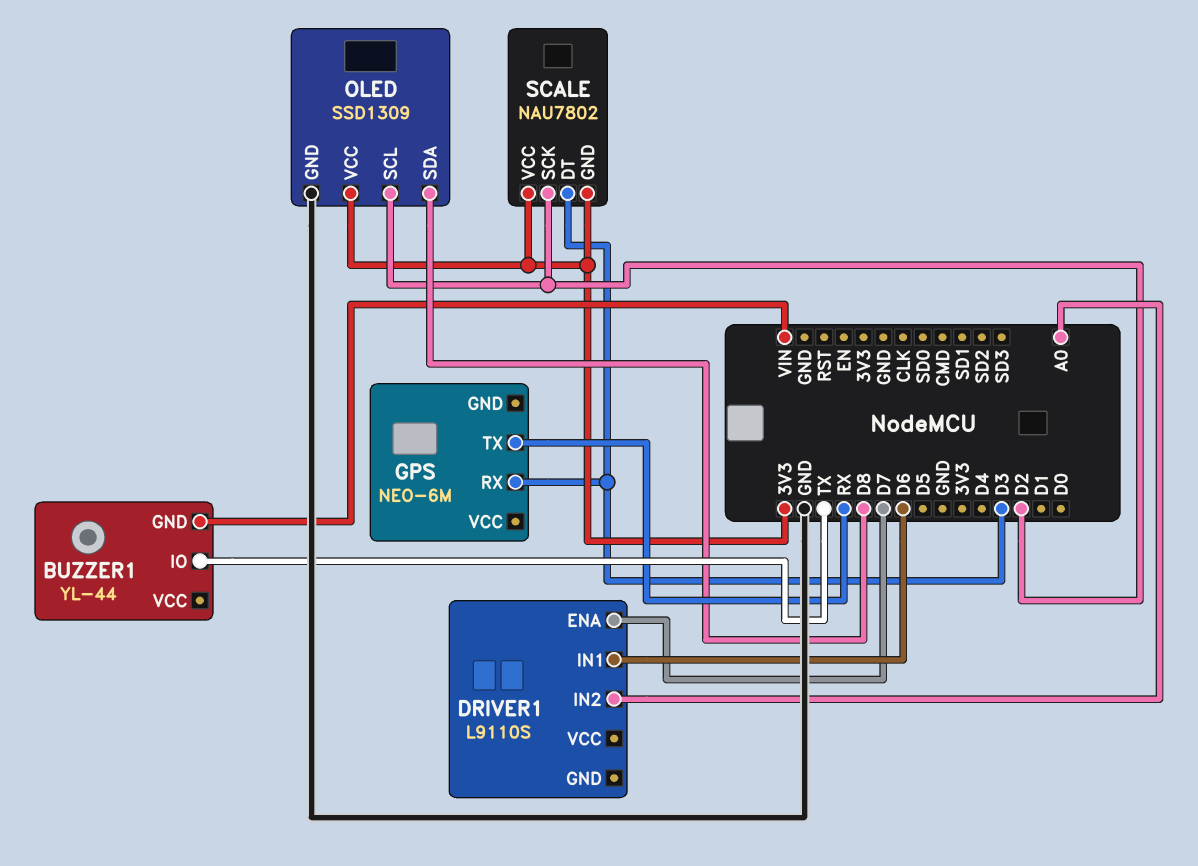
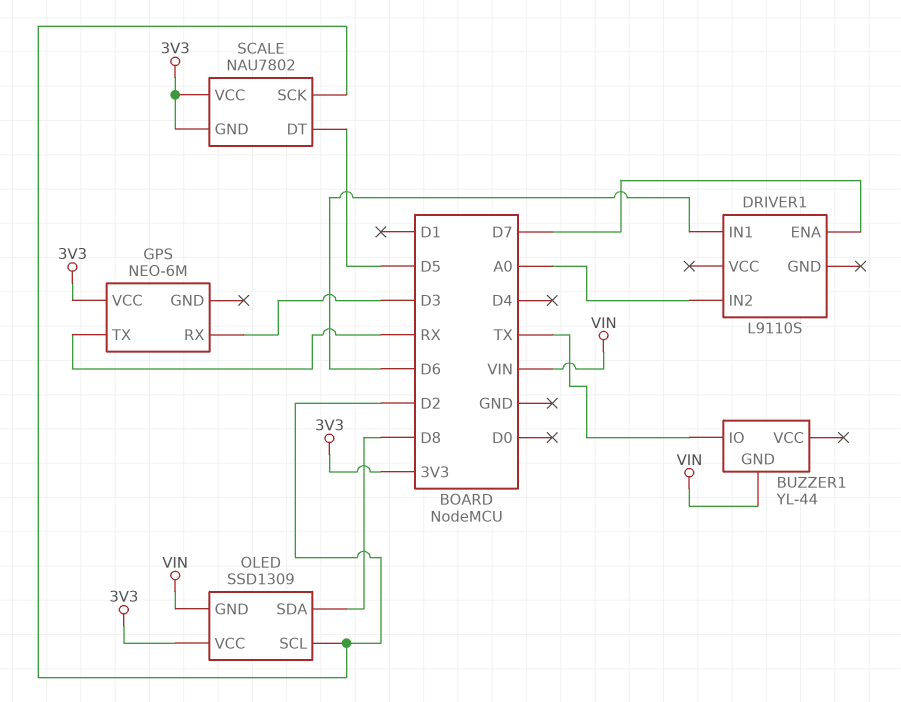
GPS pin VCC: none -> 3V3
OLED pin GND: GND -> VIN
SCALE pin DT: D3 -> D5

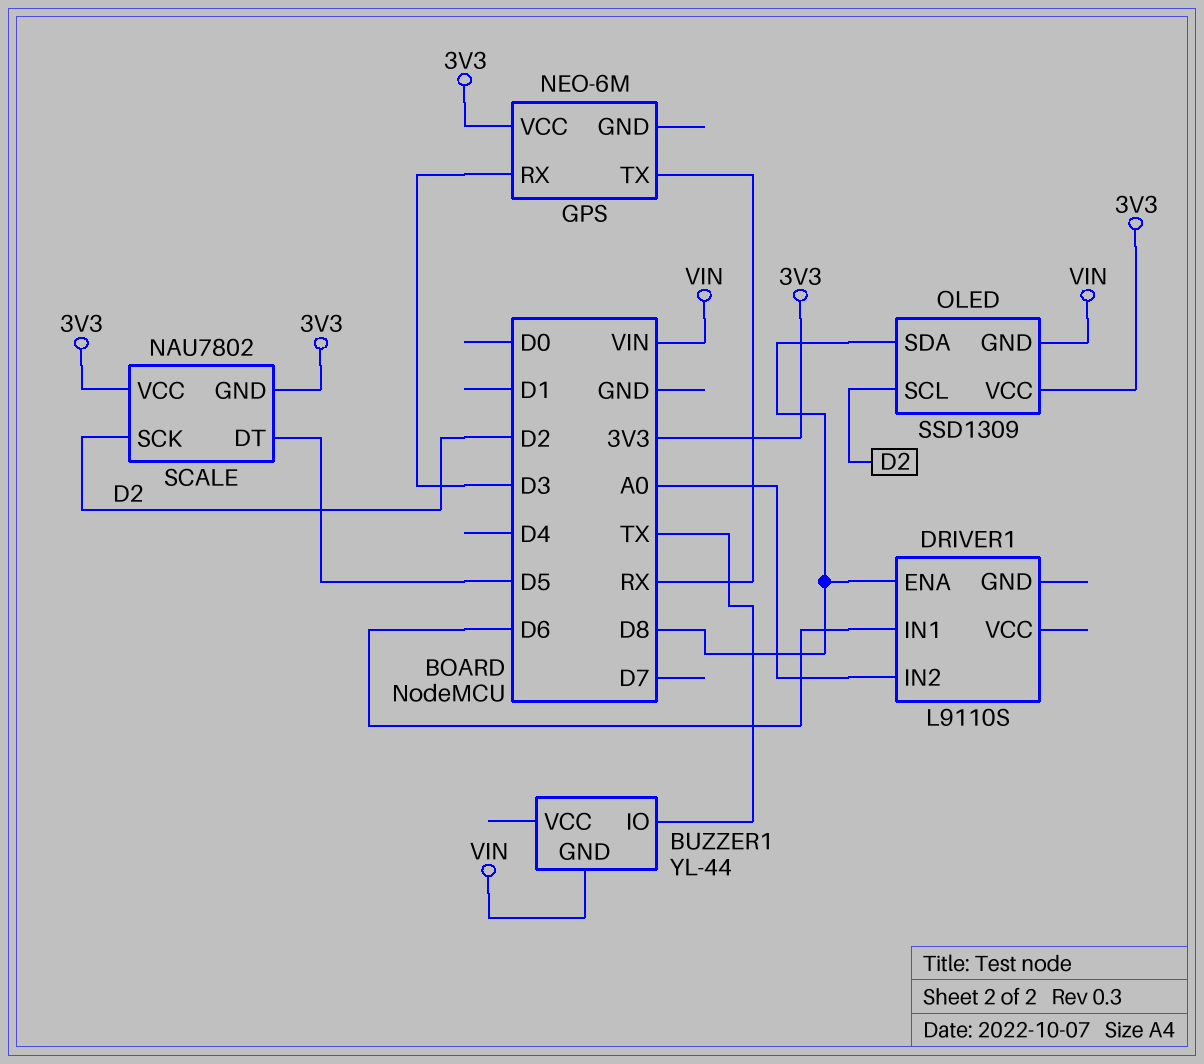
DRIVER1 pin ENA: D7 -> D8

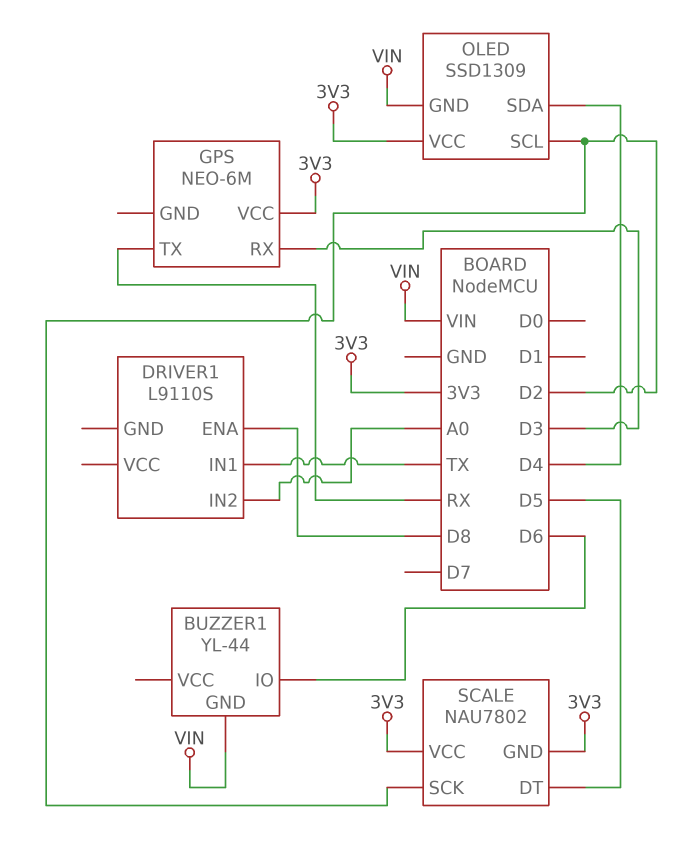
BUZZER1 pin IO: TX -> D6
DRIVER1 pin IN1: D6 -> TX
OLED pin SDA: D8 -> D4

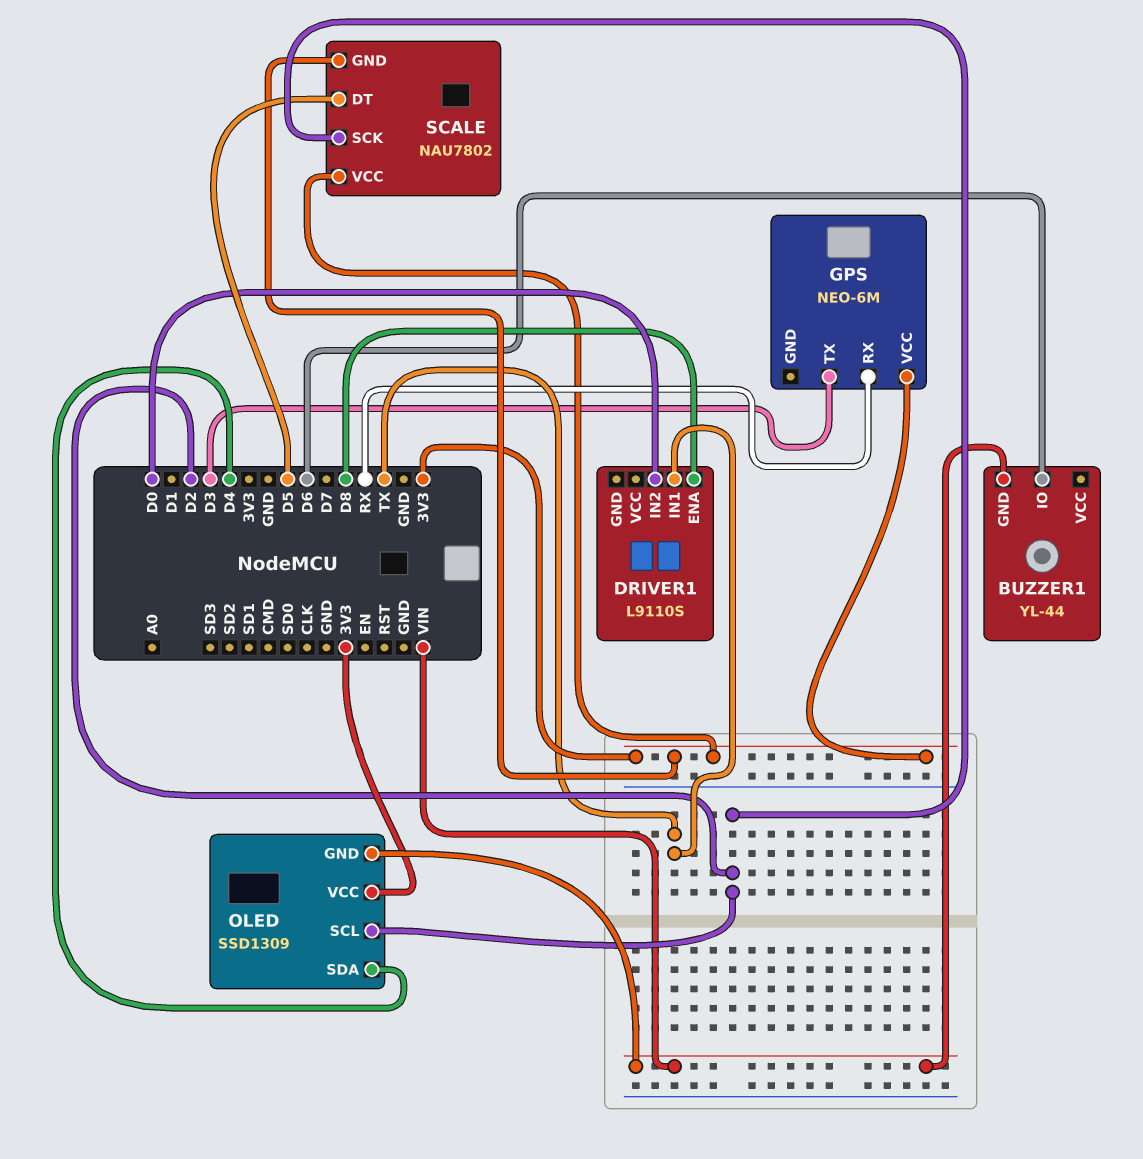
DRIVER1 pin IN2: A0 -> D0
GPS pin RX: D3 -> RX
GPS pin TX: RX -> D3

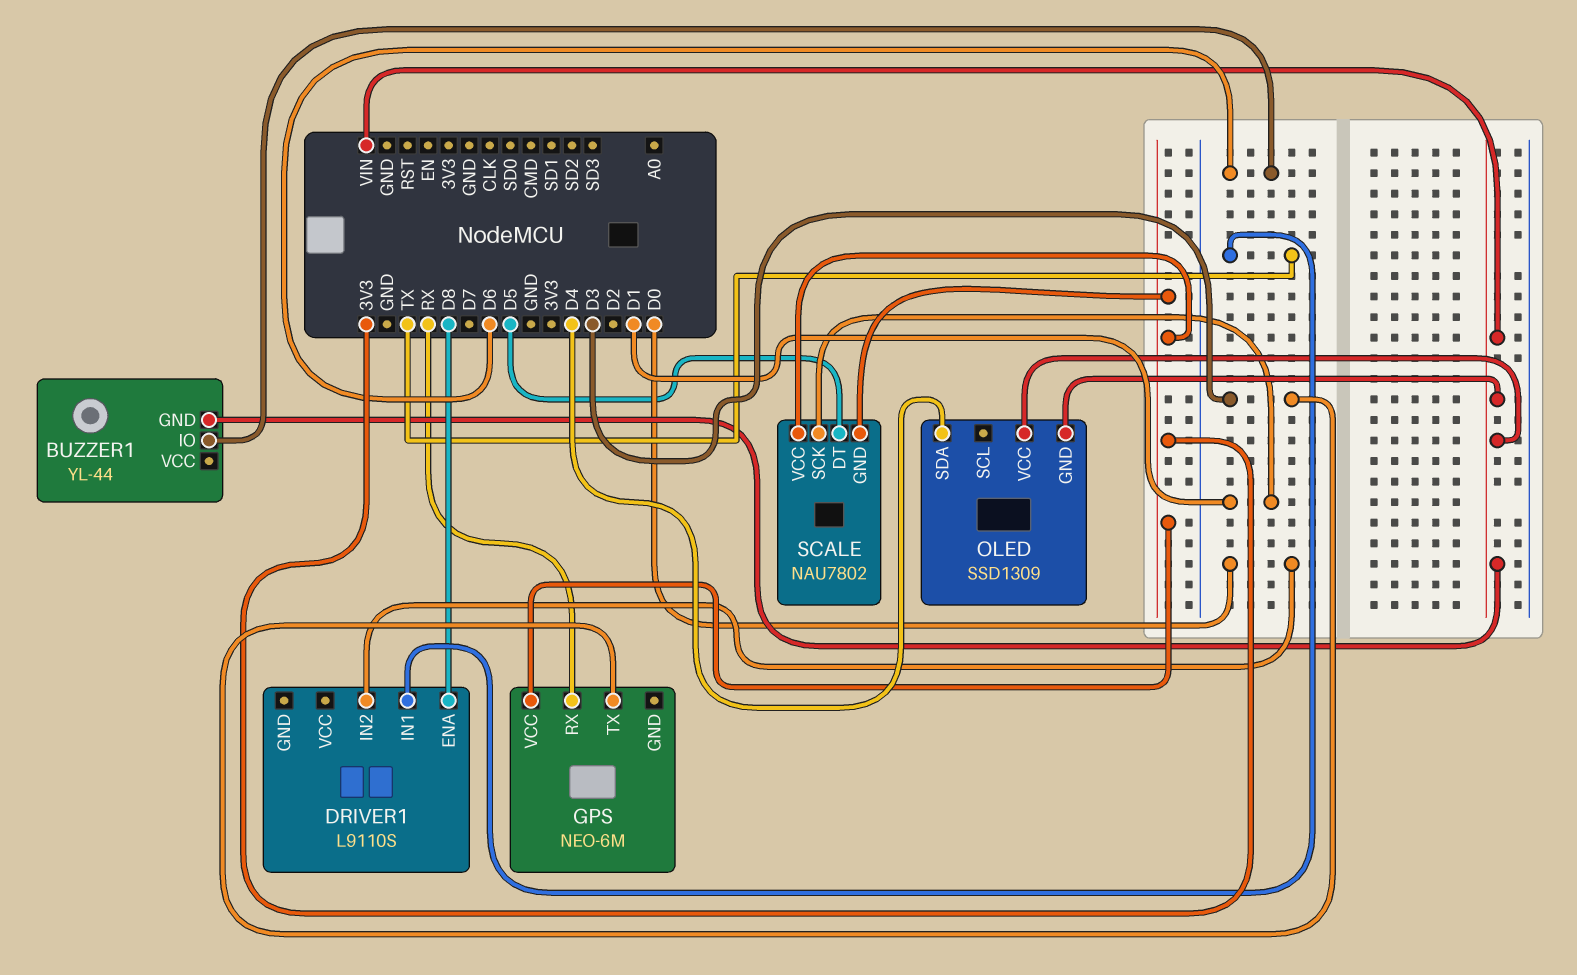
OLED pin SCL: D2 -> none
OLED pin VCC: 3V3 -> VIN
SCALE pin SCK: D2 -> D1

